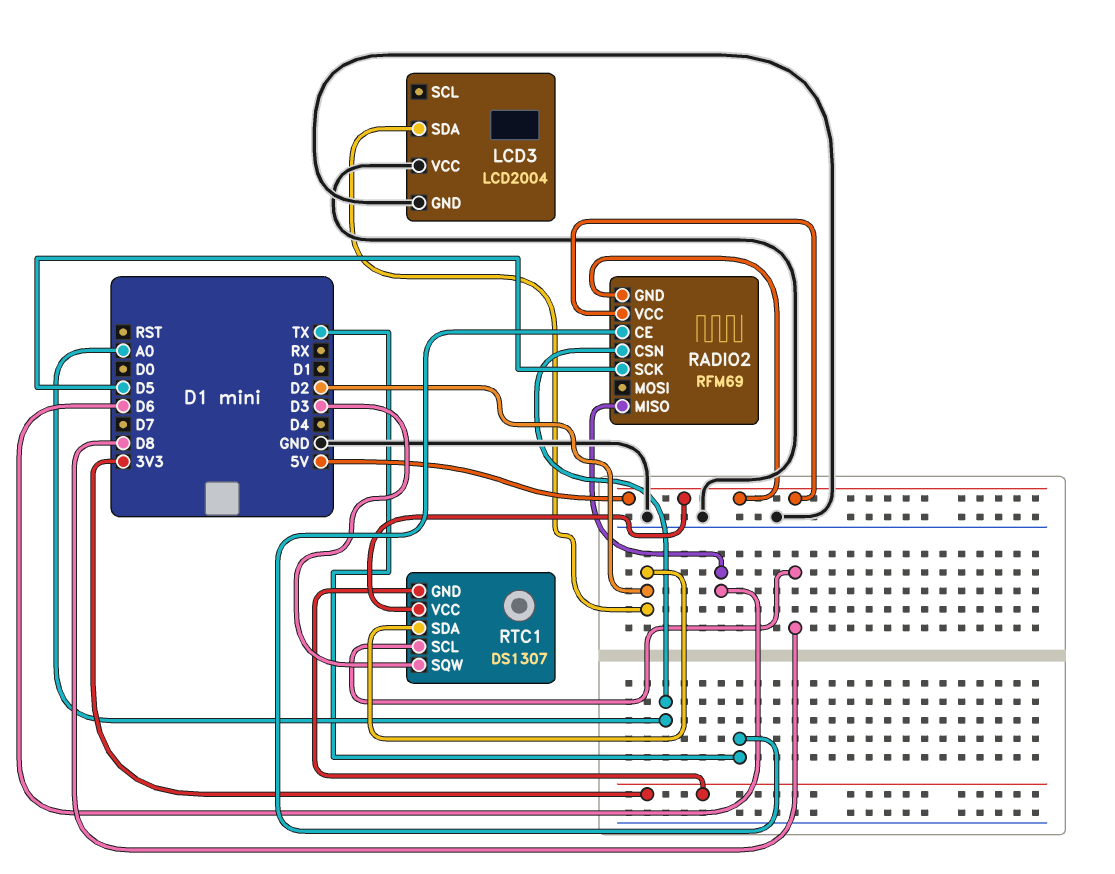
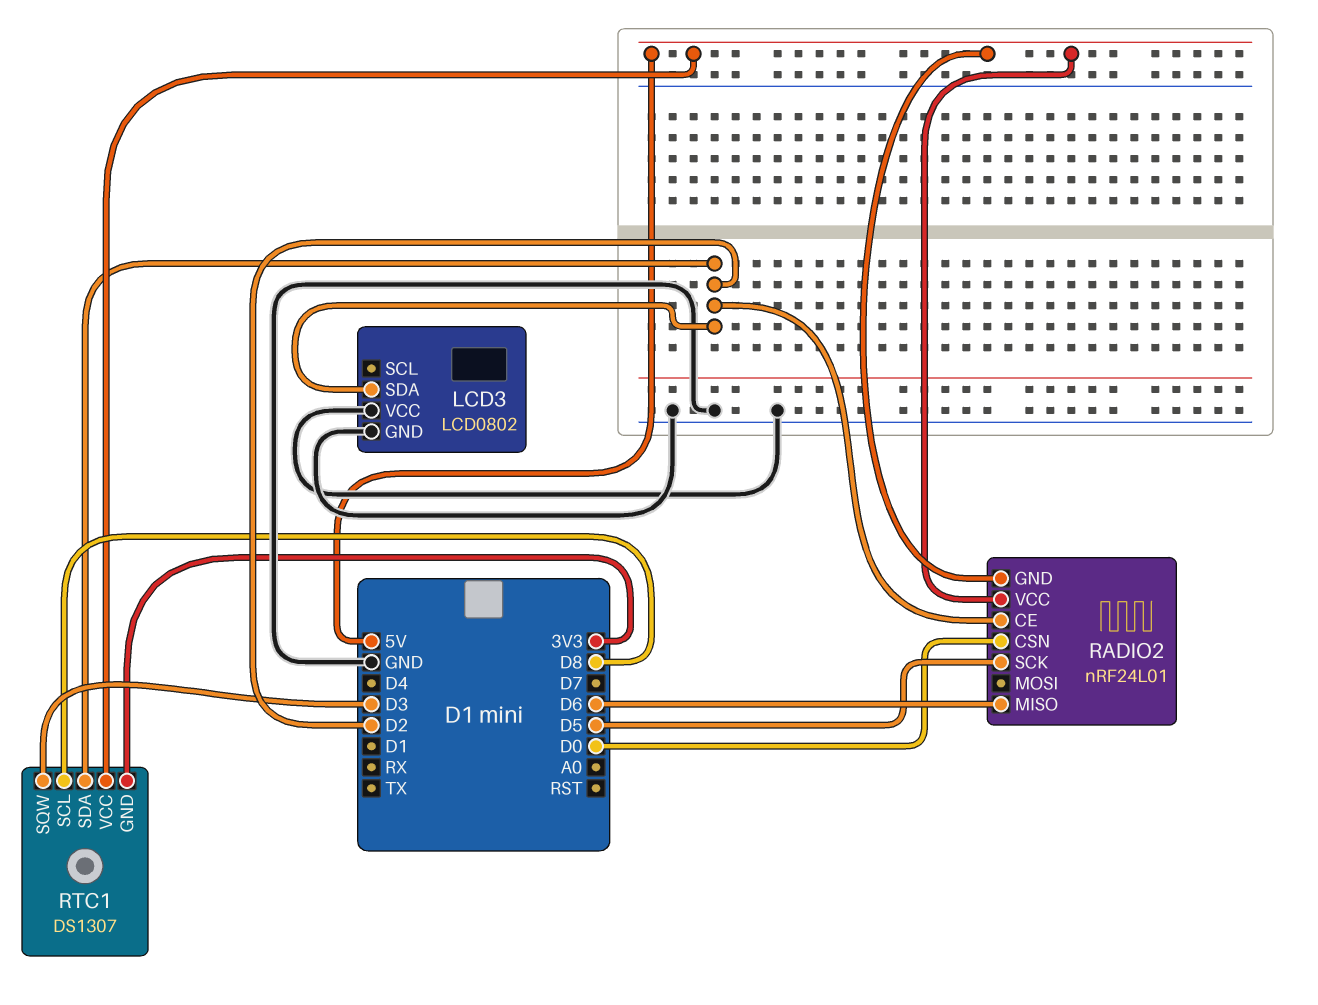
LCD3: LCD2004 -> LCD0802
RADIO2: RFM69 -> nRF24L01
RADIO2 pin CE: TX -> D2
RADIO2 pin CSN: A0 -> D0

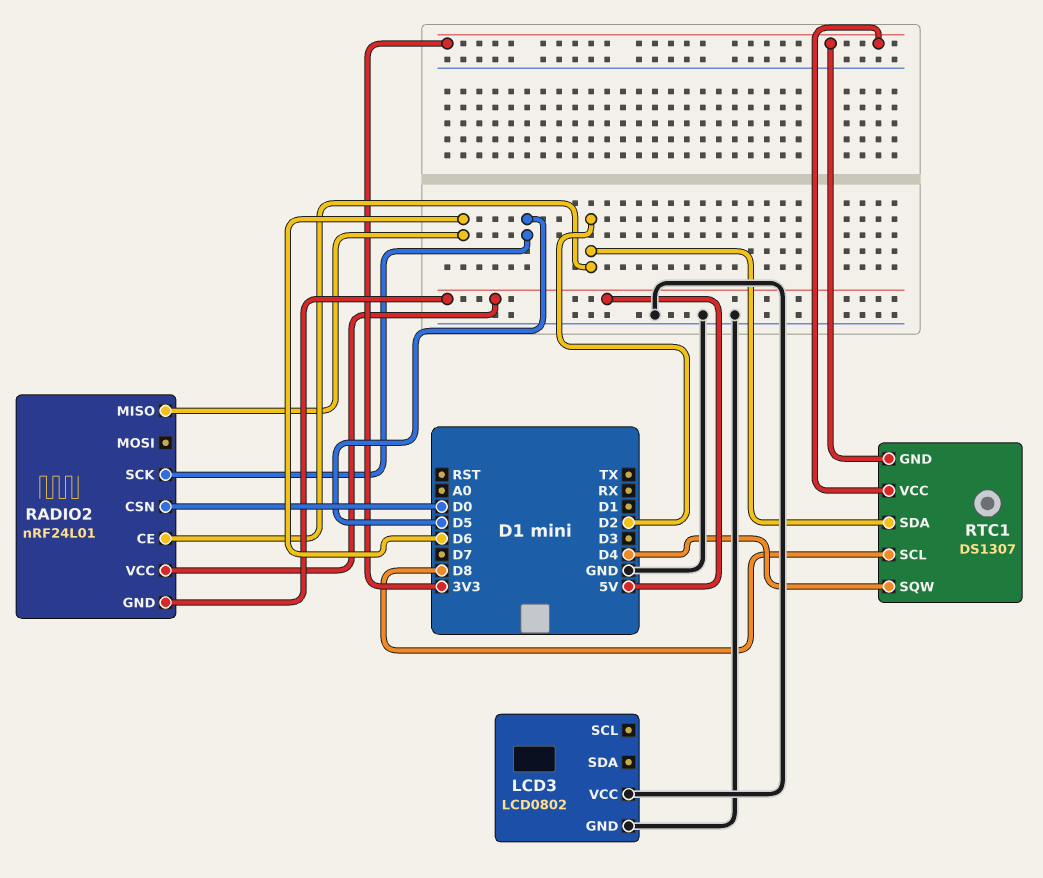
LCD3 pin SDA: D2 -> none
RTC1 pin SQW: D3 -> D4
RTC1 pin VCC: 5V -> 3V3

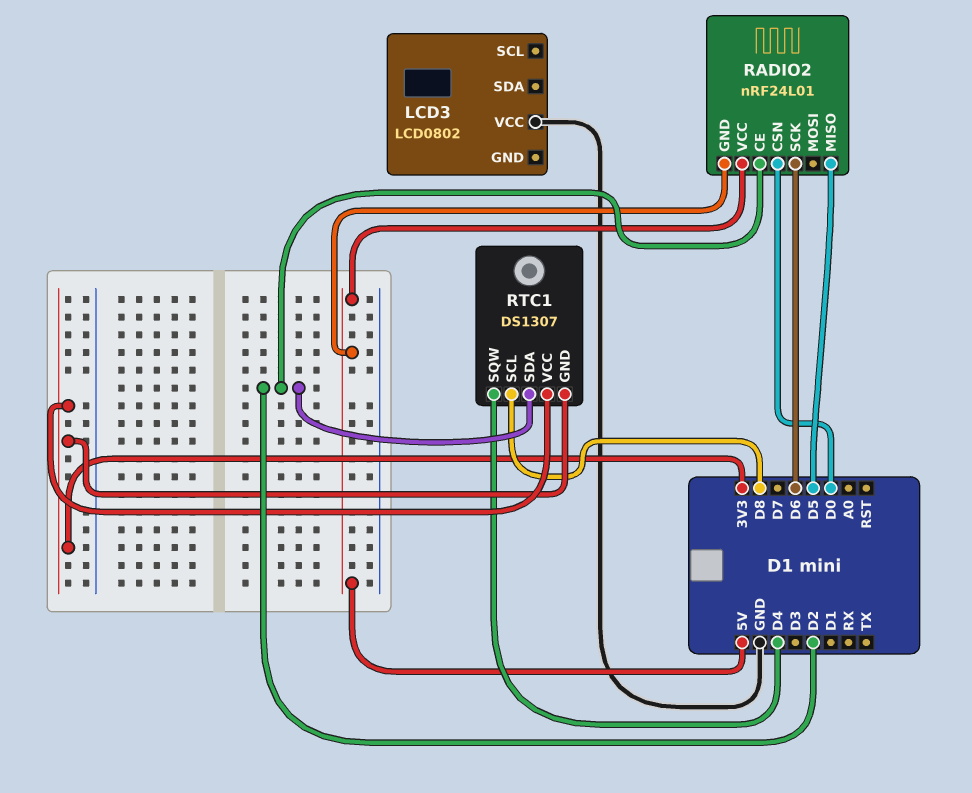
LCD3 pin GND: GND -> none
RADIO2 pin MISO: D6 -> D5
RADIO2 pin SCK: D5 -> D6

